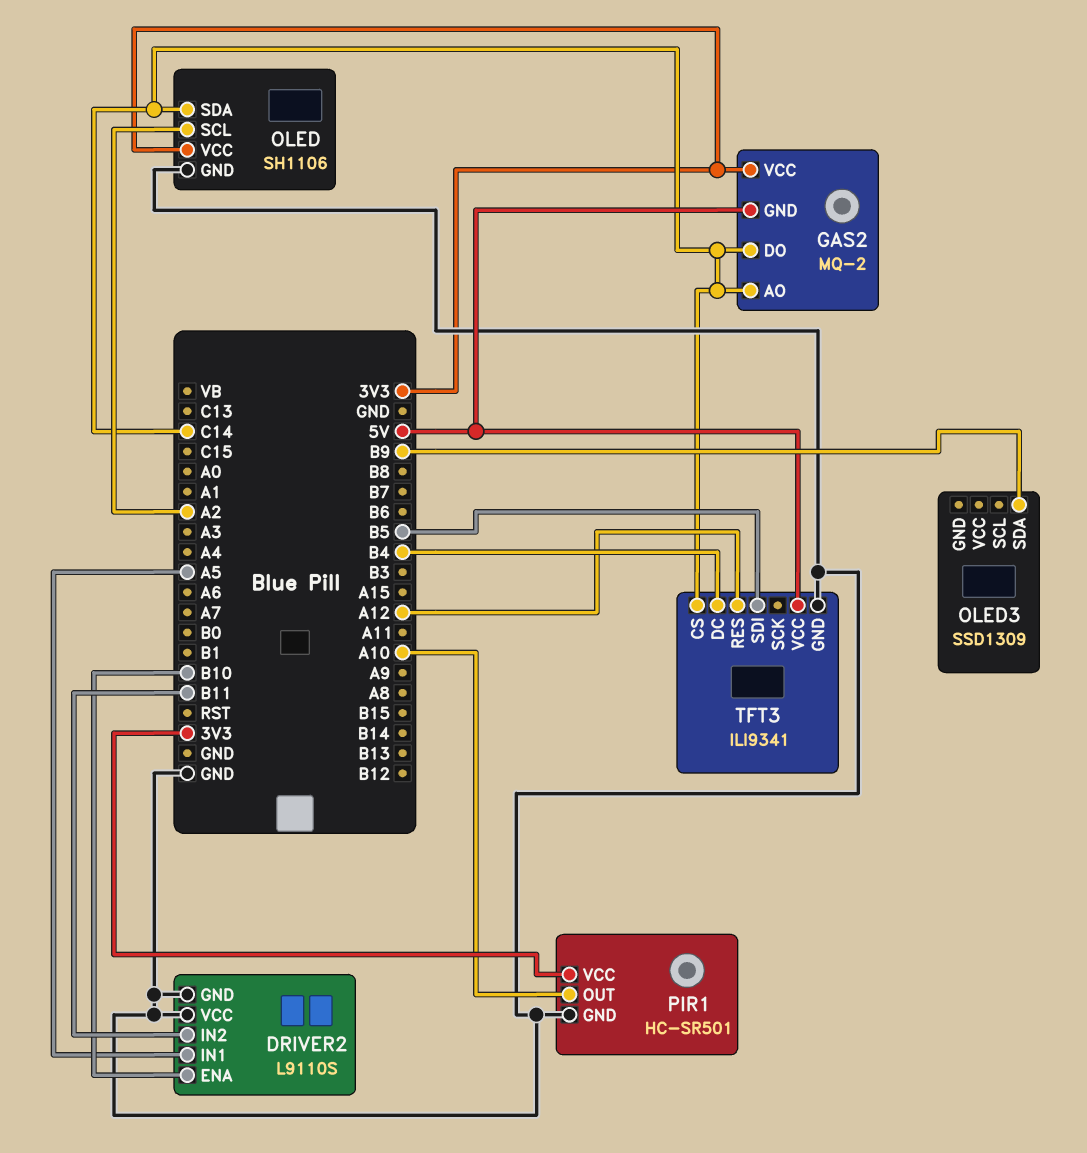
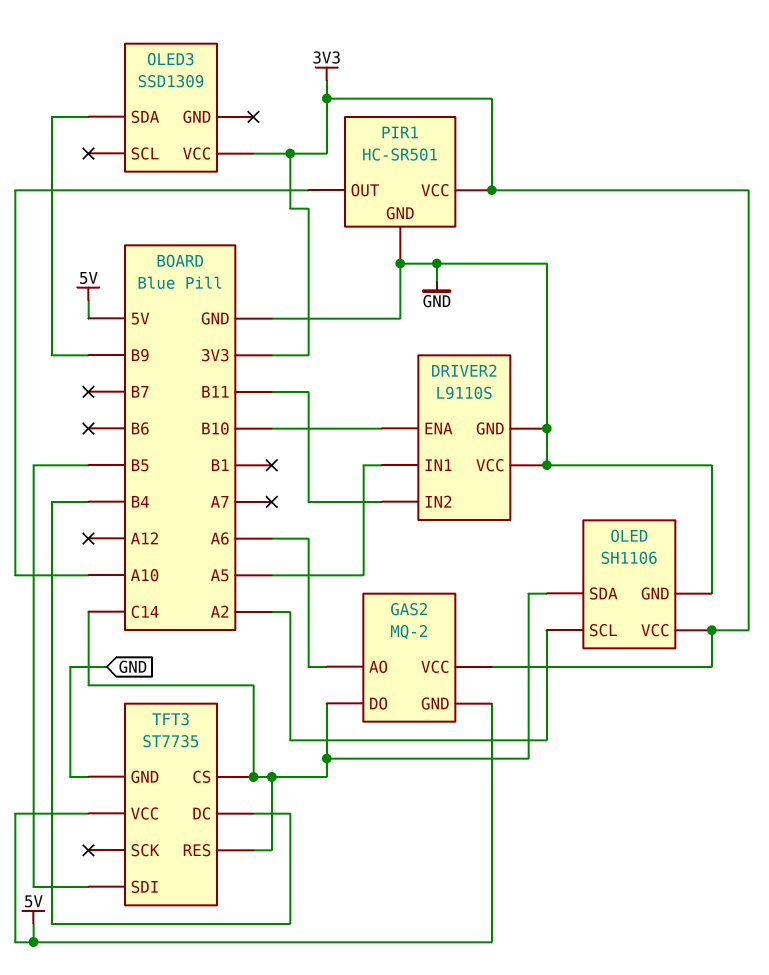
GAS2 pin AO: C14 -> A6
OLED3 pin VCC: none -> 3V3
TFT3: ILI9341 -> ST7735
TFT3 pin RES: A12 -> C14

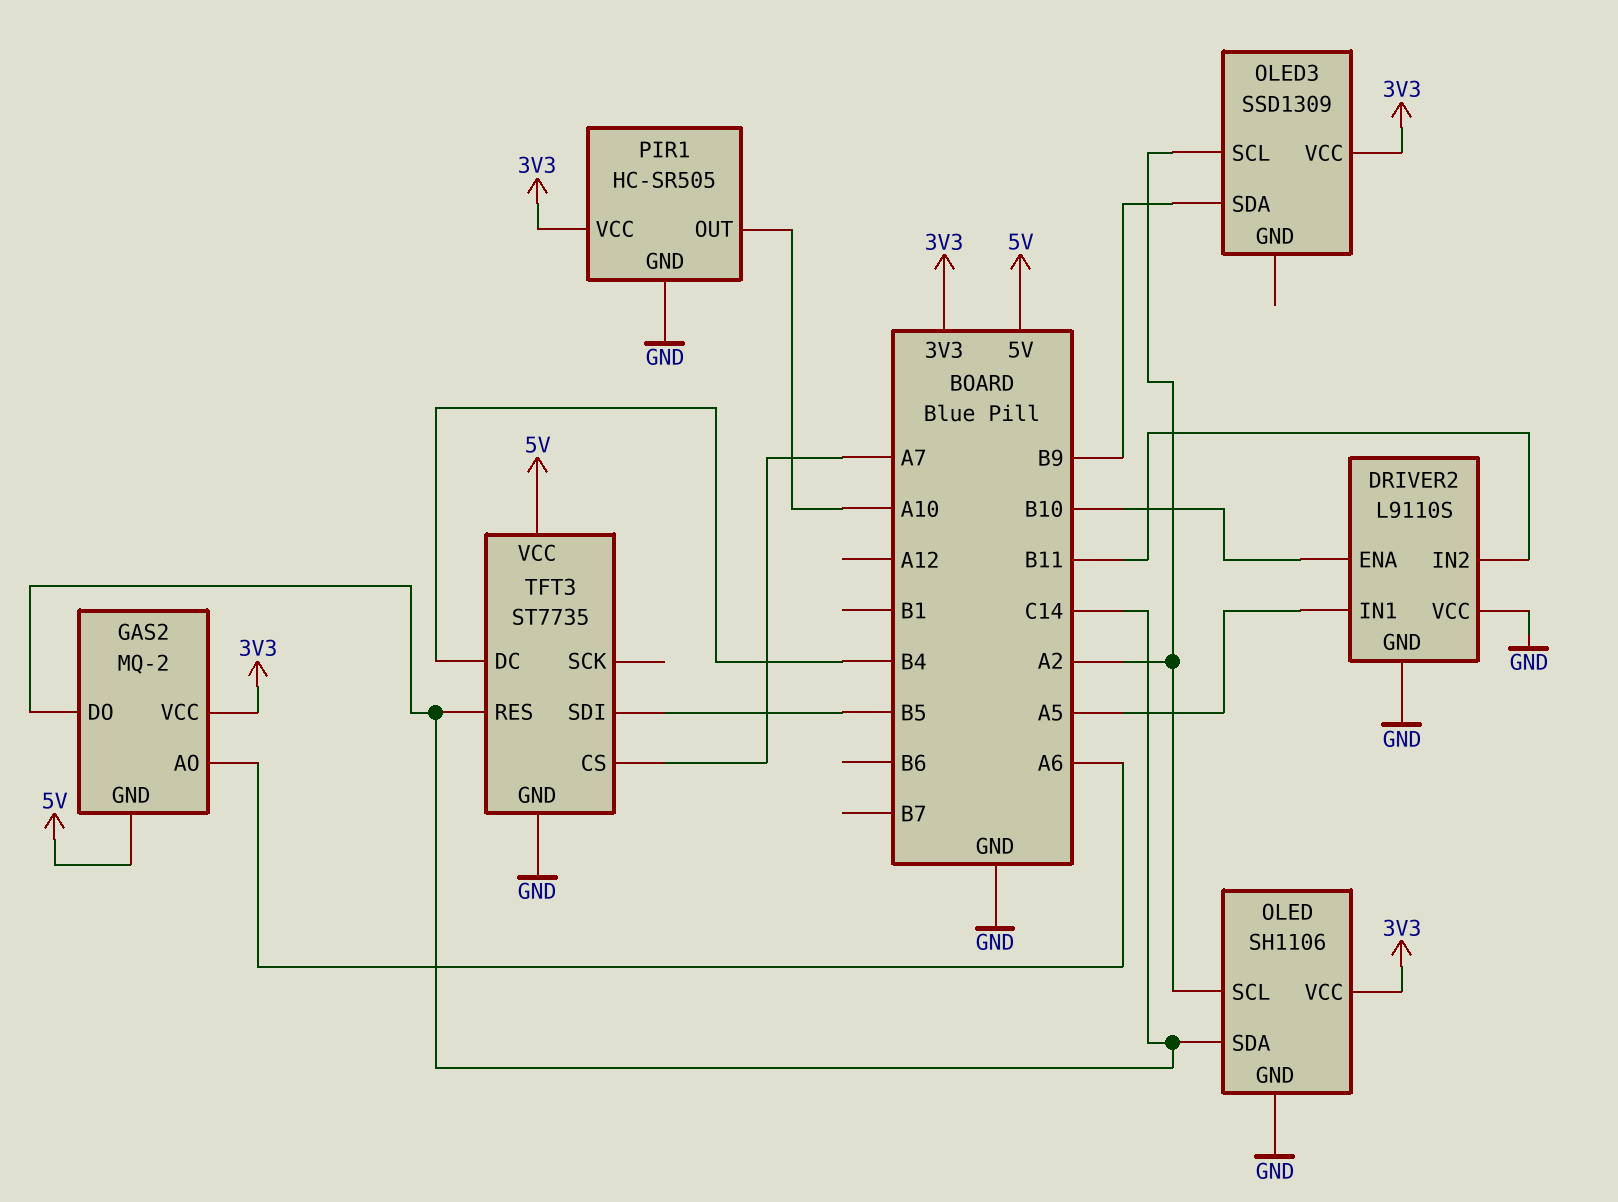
OLED3 pin SCL: none -> A2
PIR1: HC-SR501 -> HC-SR505
TFT3 pin CS: C14 -> A7

